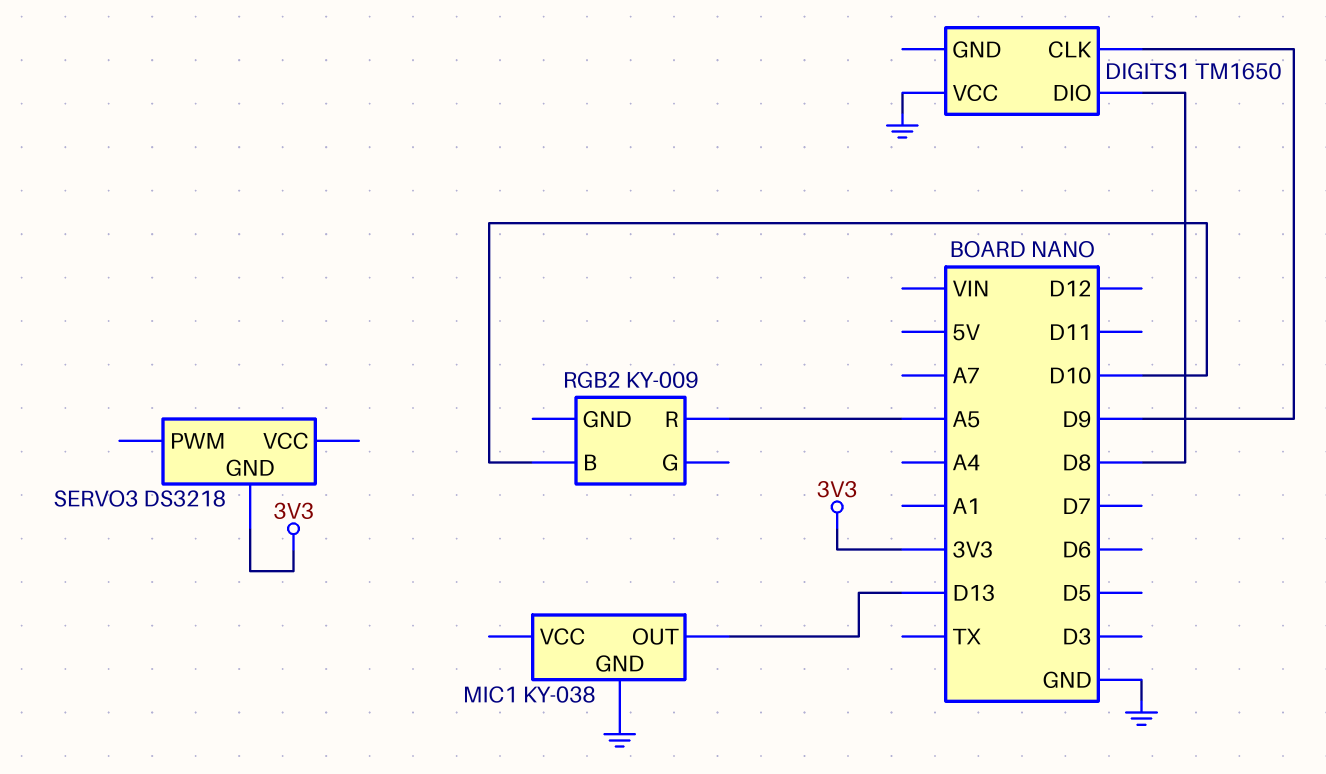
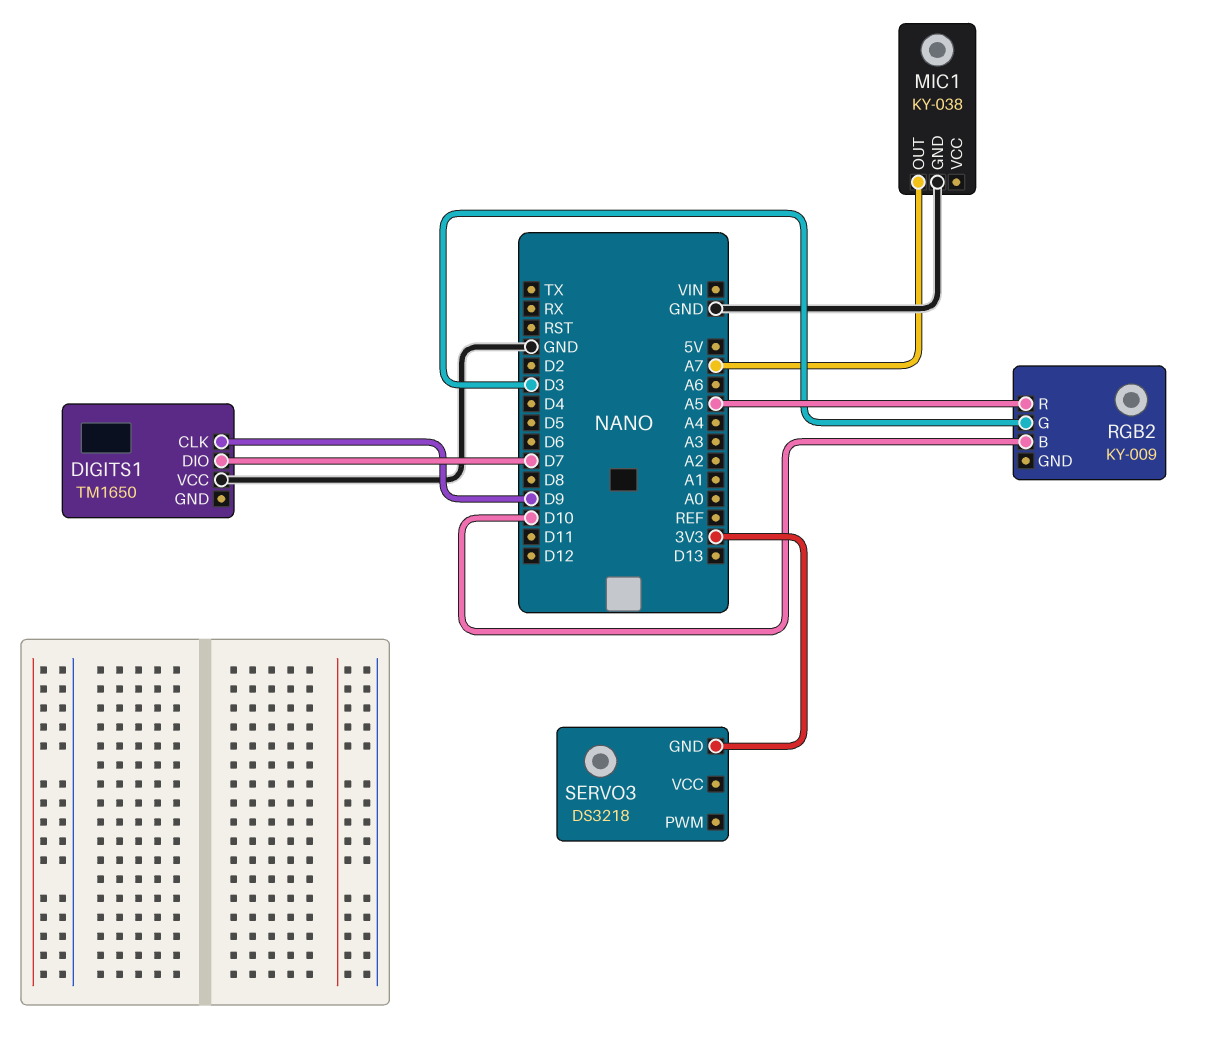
DIGITS1 pin DIO: D8 -> D7
MIC1 pin OUT: D13 -> A7
RGB2 pin G: none -> D3

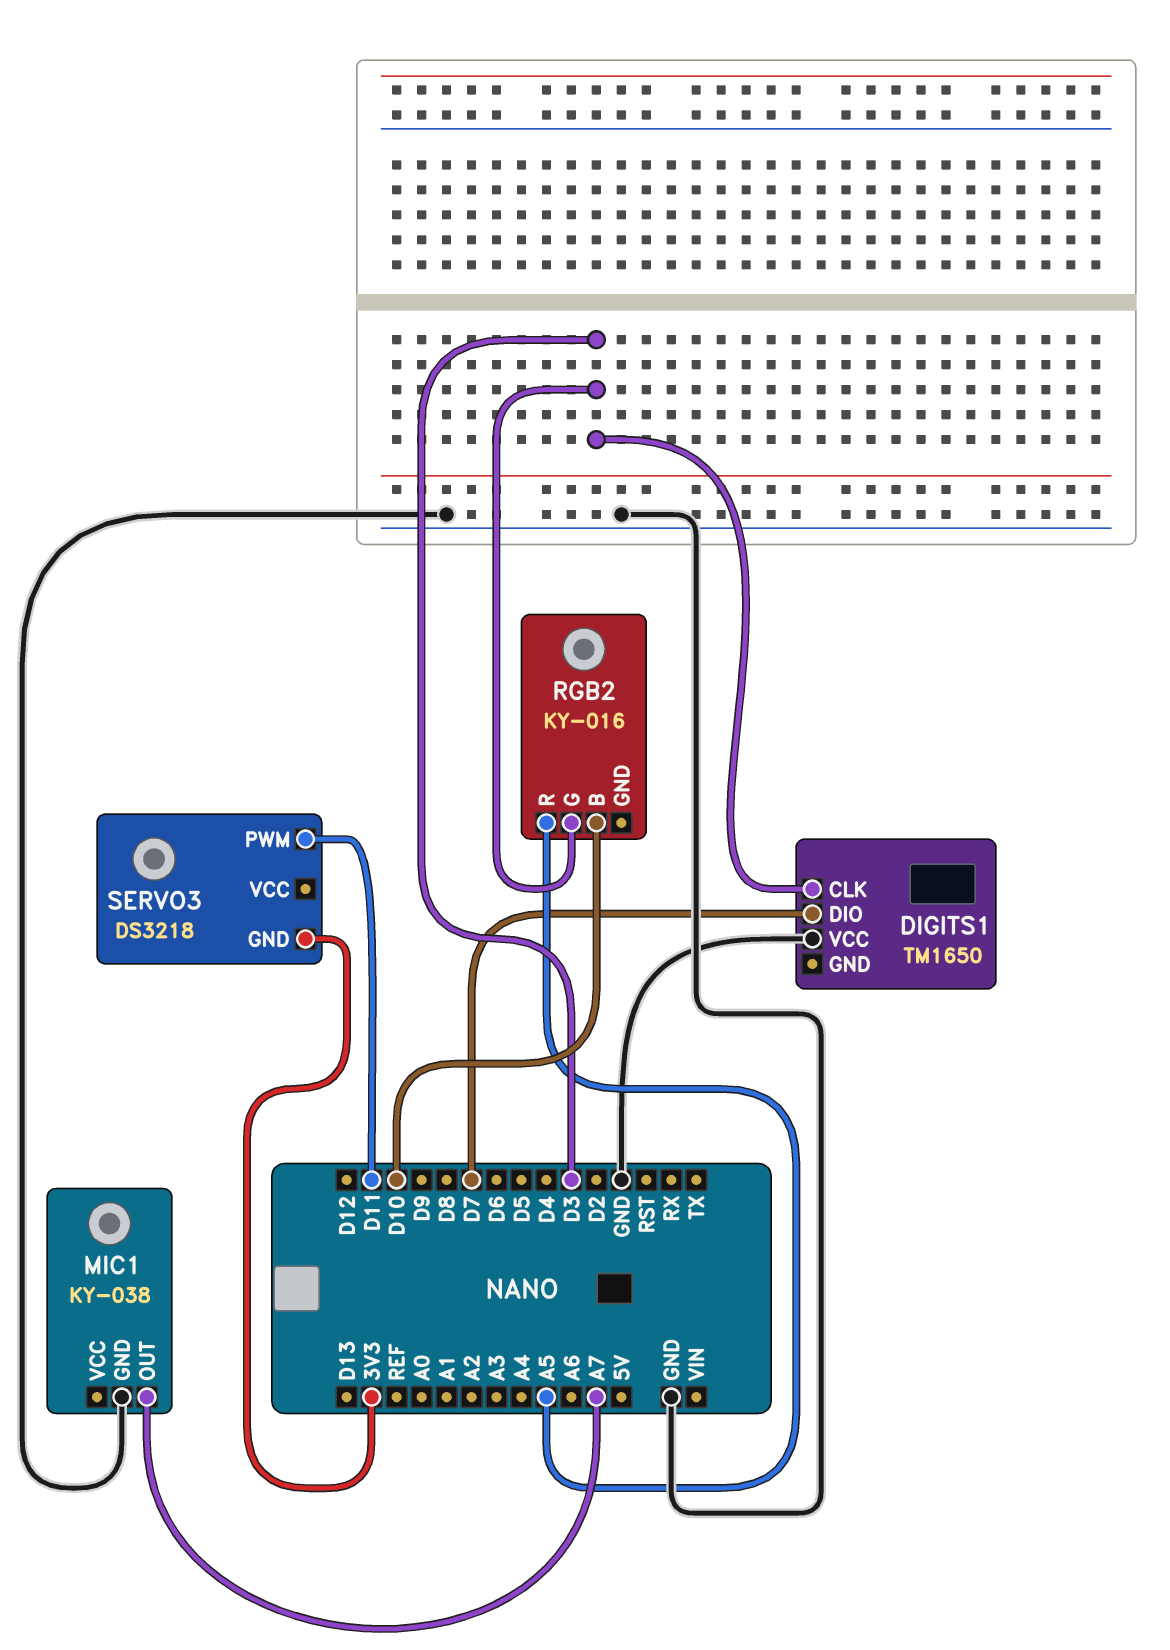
DIGITS1 pin CLK: D9 -> D3
RGB2: KY-009 -> KY-016
SERVO3 pin PWM: none -> D11

